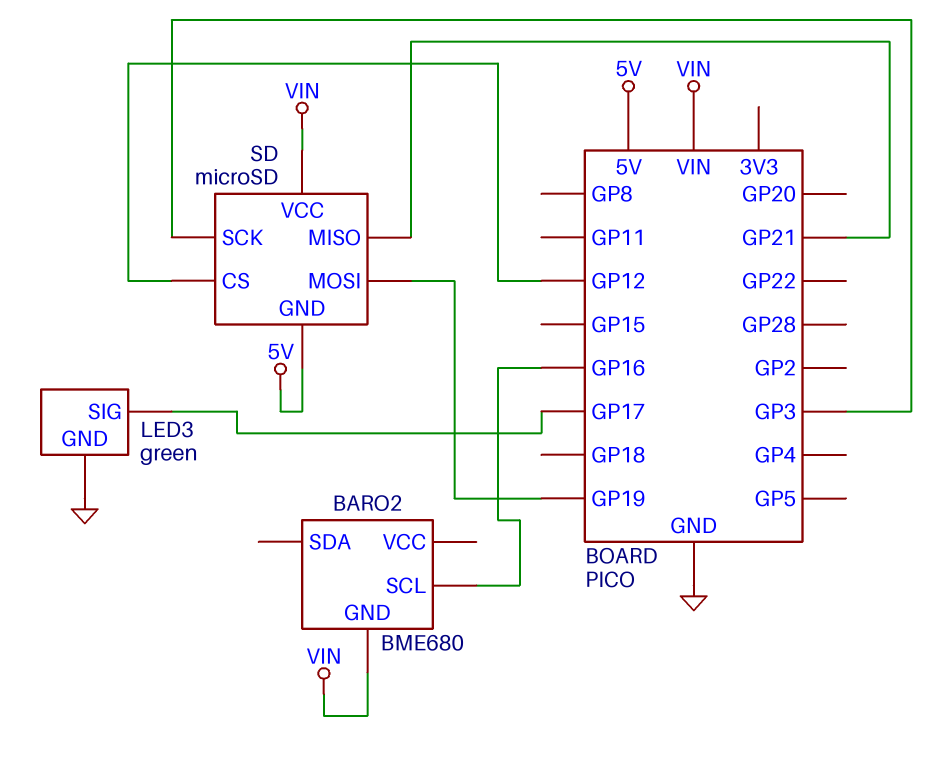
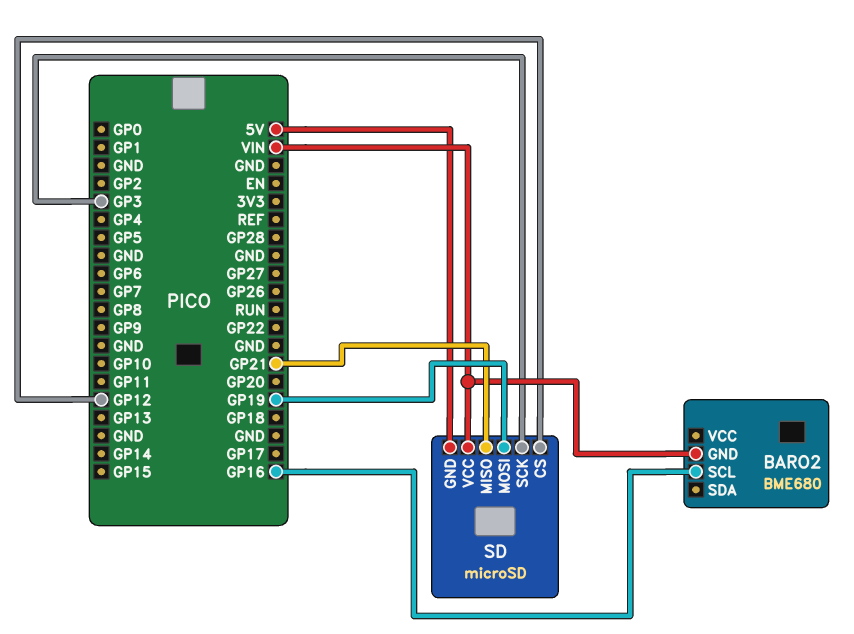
LED3: green -> none
LED3 pin GND: GND -> none
LED3 pin SIG: GP17 -> none

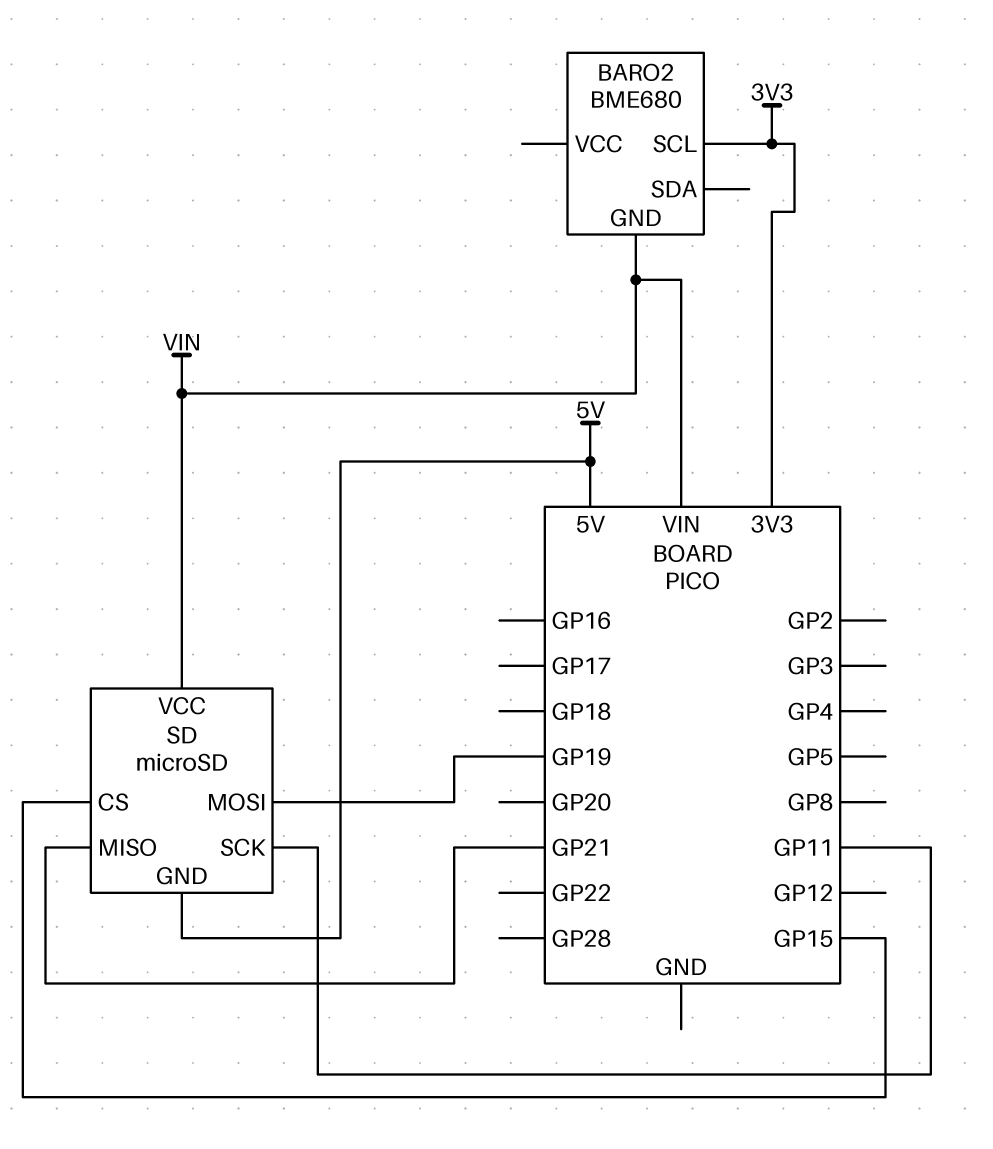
BARO2 pin SCL: GP16 -> 3V3
SD pin CS: GP12 -> GP15
SD pin SCK: GP3 -> GP11

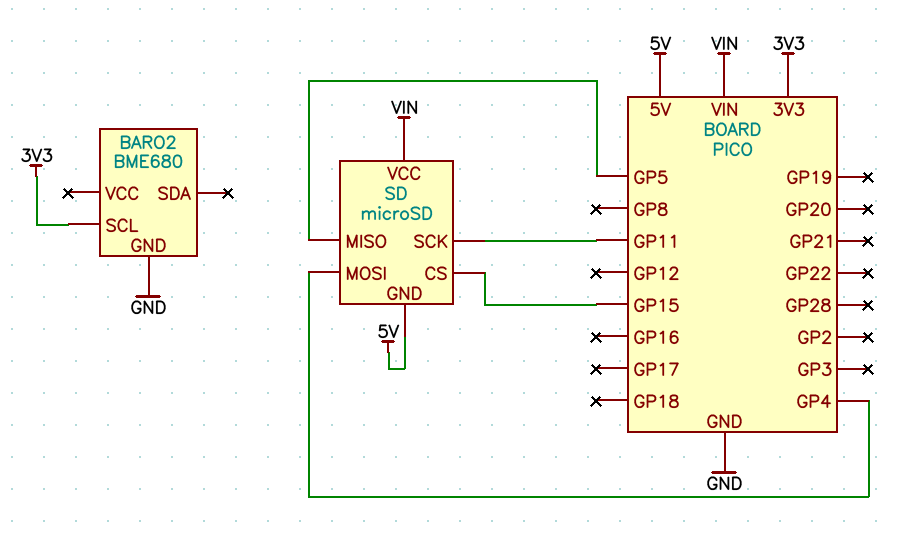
BARO2 pin GND: VIN -> GND
SD pin MISO: GP21 -> GP5
SD pin MOSI: GP19 -> GP4

